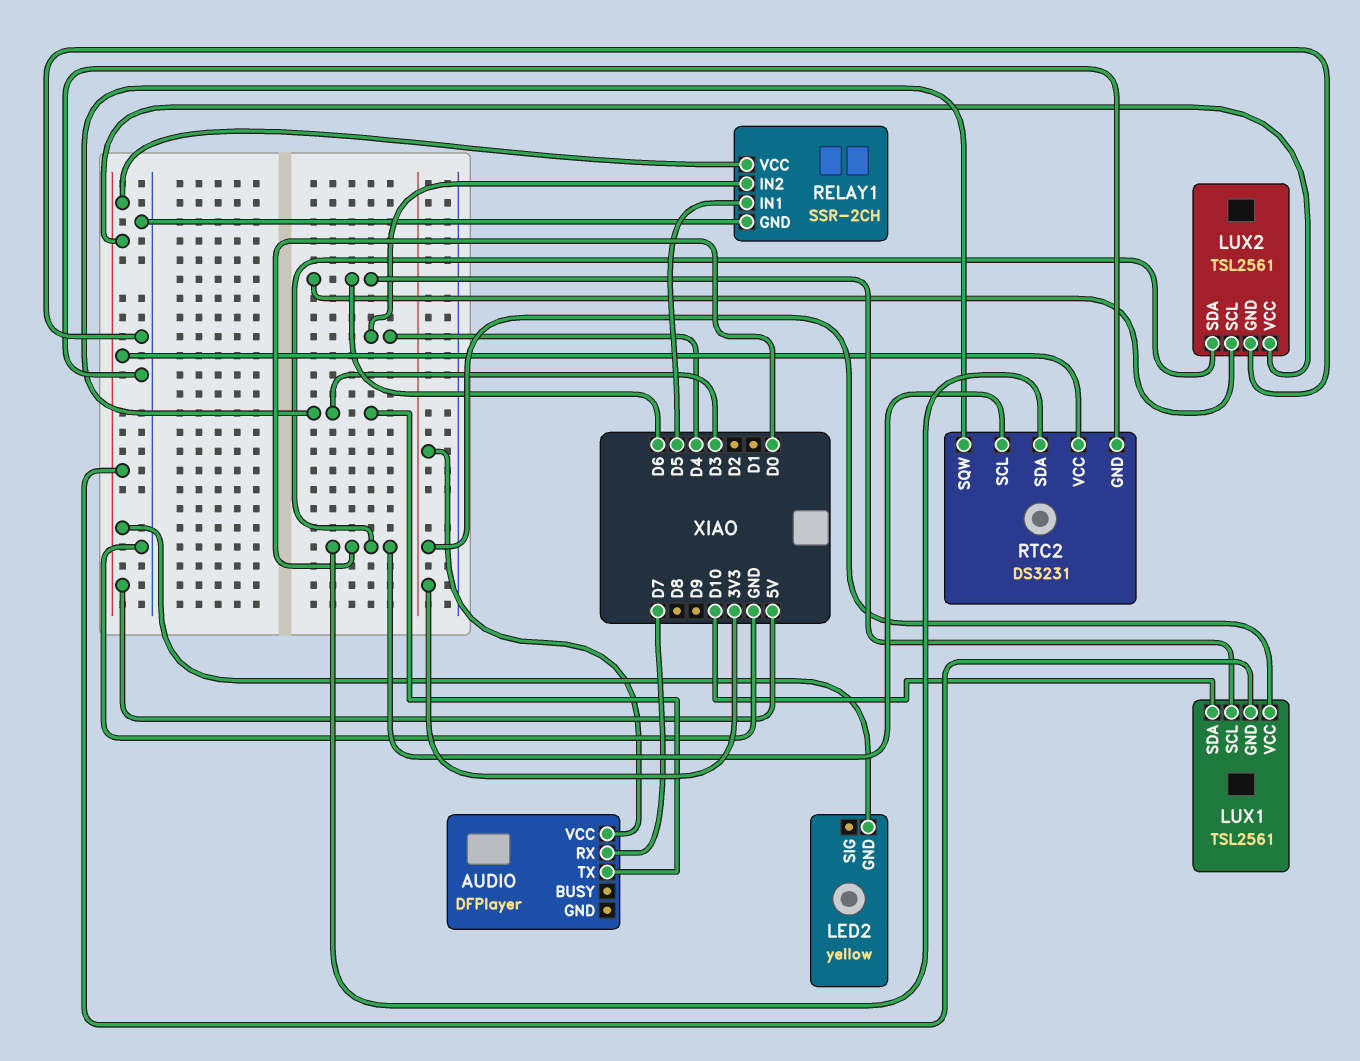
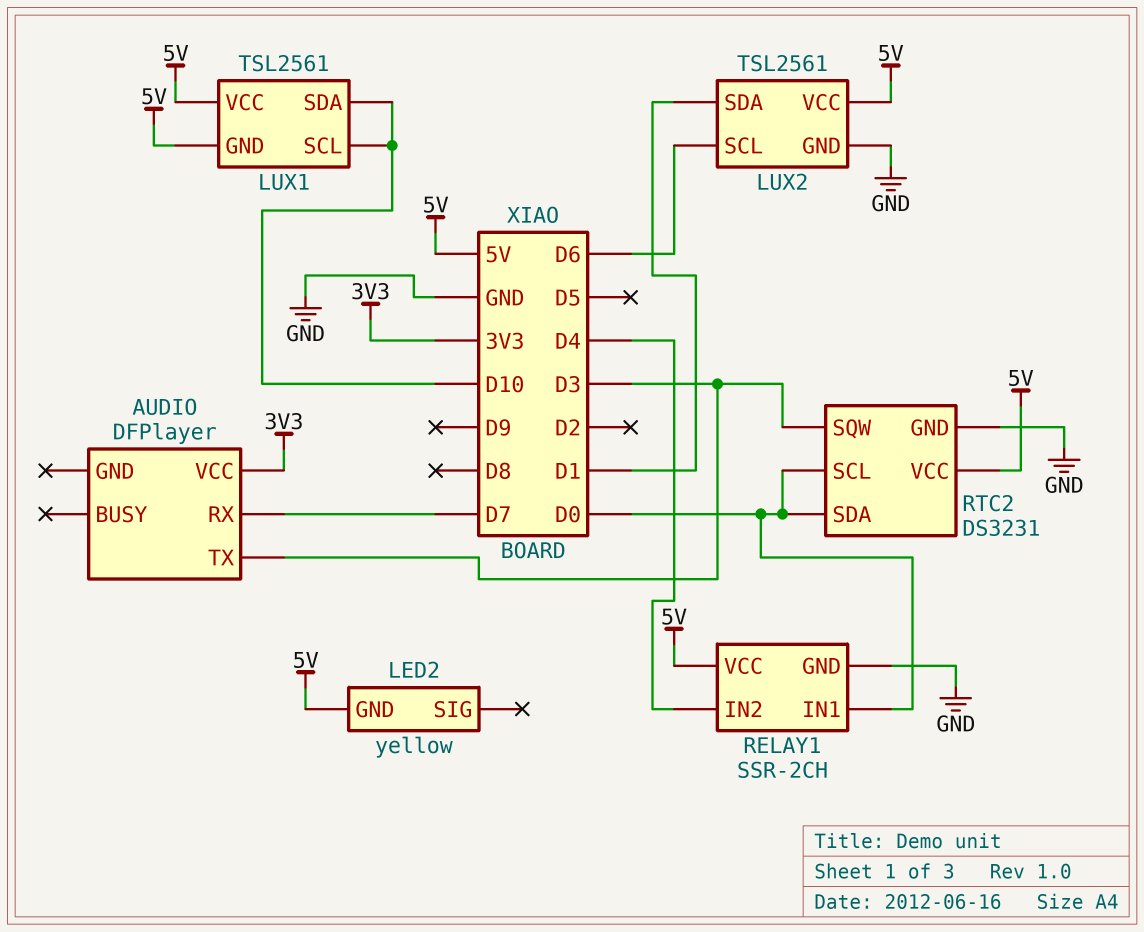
LUX1 pin SCL: D6 -> D10
LUX1 pin VCC: 3V3 -> 5V
LUX2 pin SDA: D0 -> D1
RELAY1 pin IN1: D5 -> D0

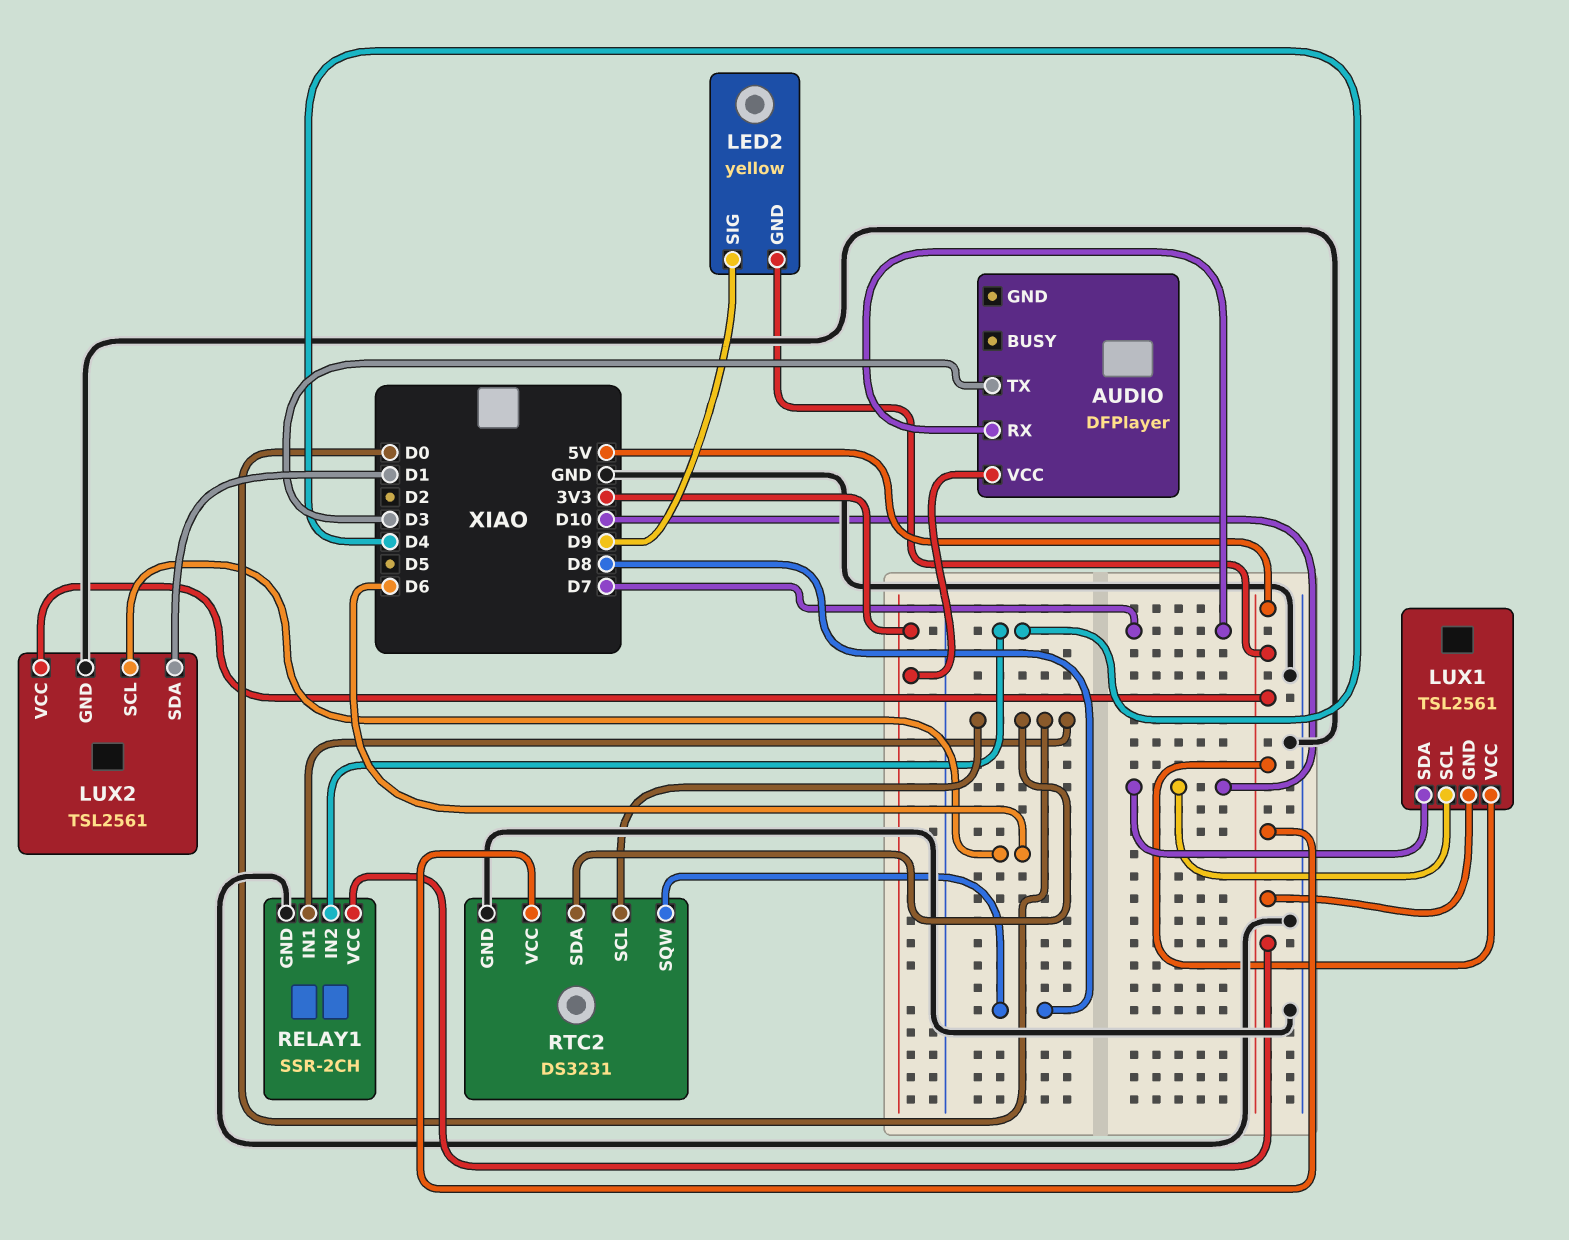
LED2 pin SIG: none -> D9
RTC2 pin SQW: D3 -> D8

